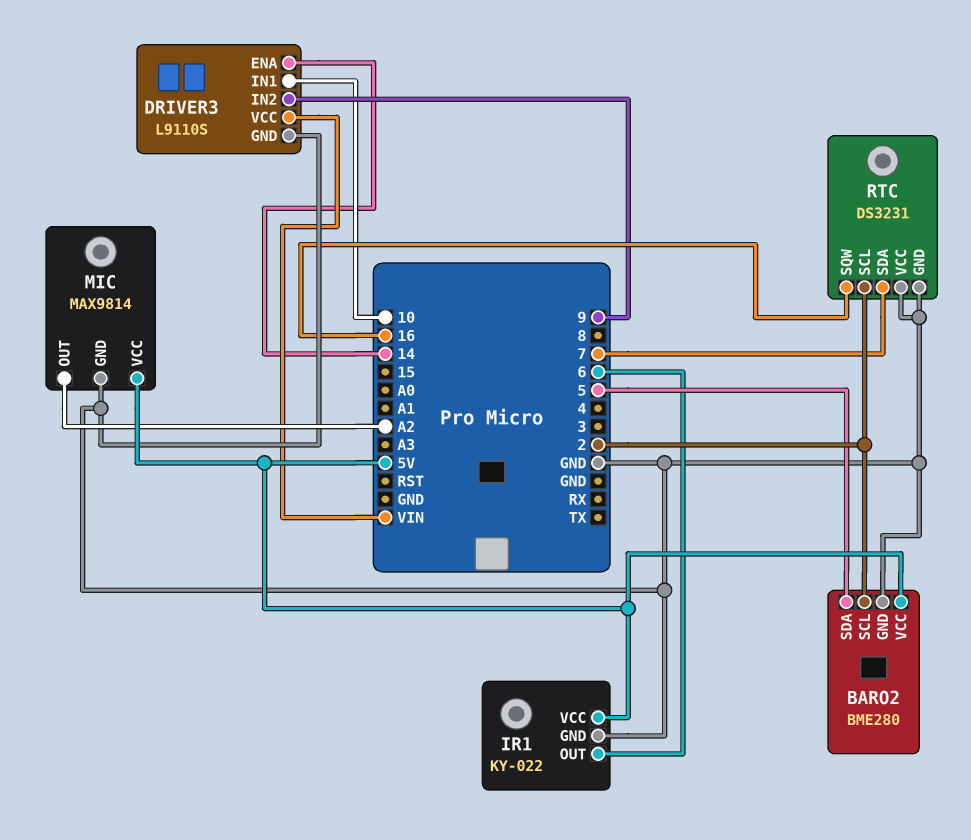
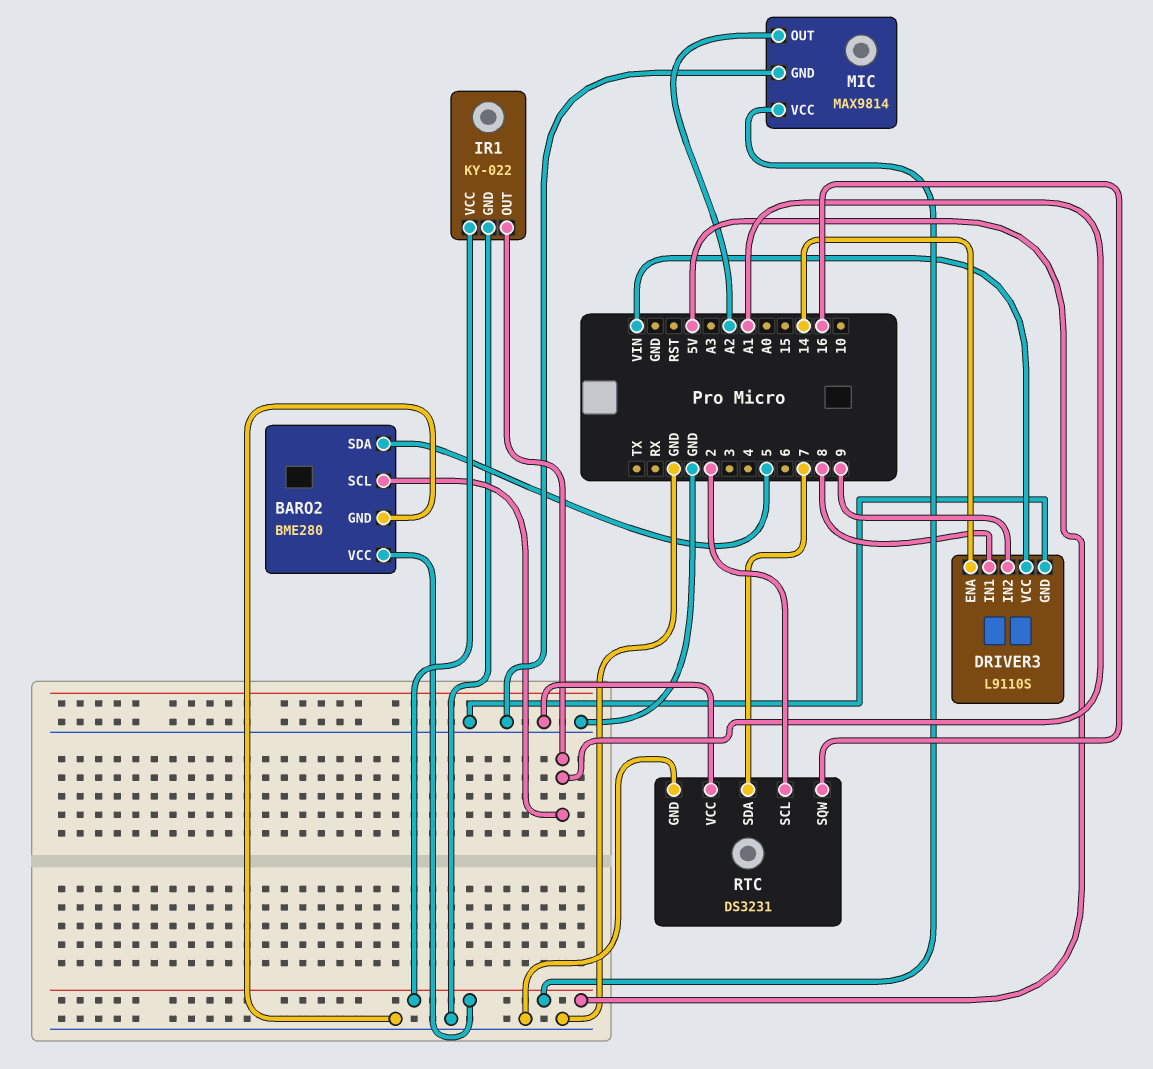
BARO2 pin SCL: 2 -> A1
DRIVER3 pin IN1: 10 -> 8
IR1 pin OUT: 6 -> A1

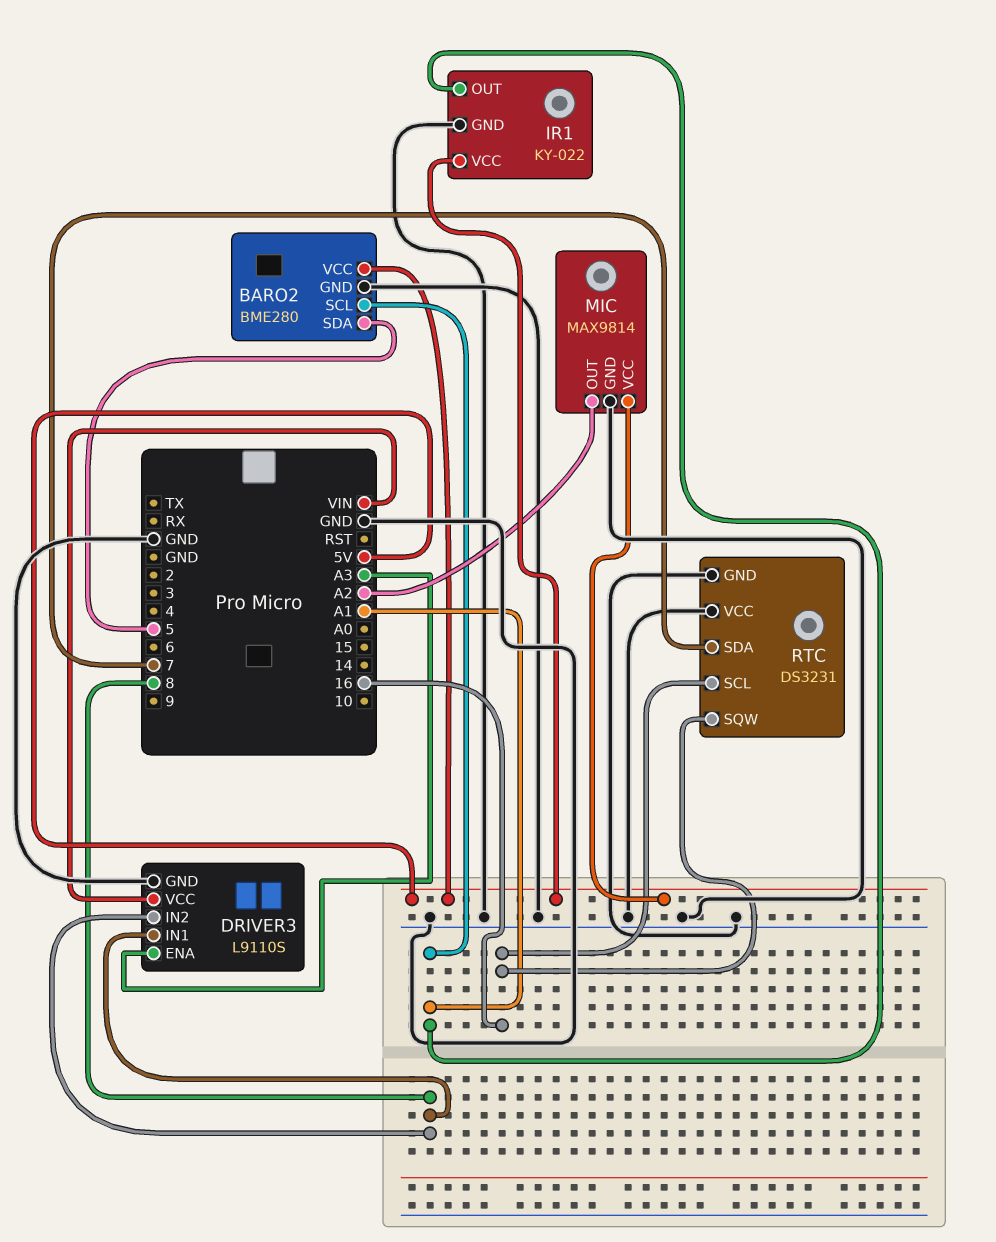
DRIVER3 pin ENA: 14 -> A3
DRIVER3 pin IN2: 9 -> 8
RTC pin SCL: 2 -> 16

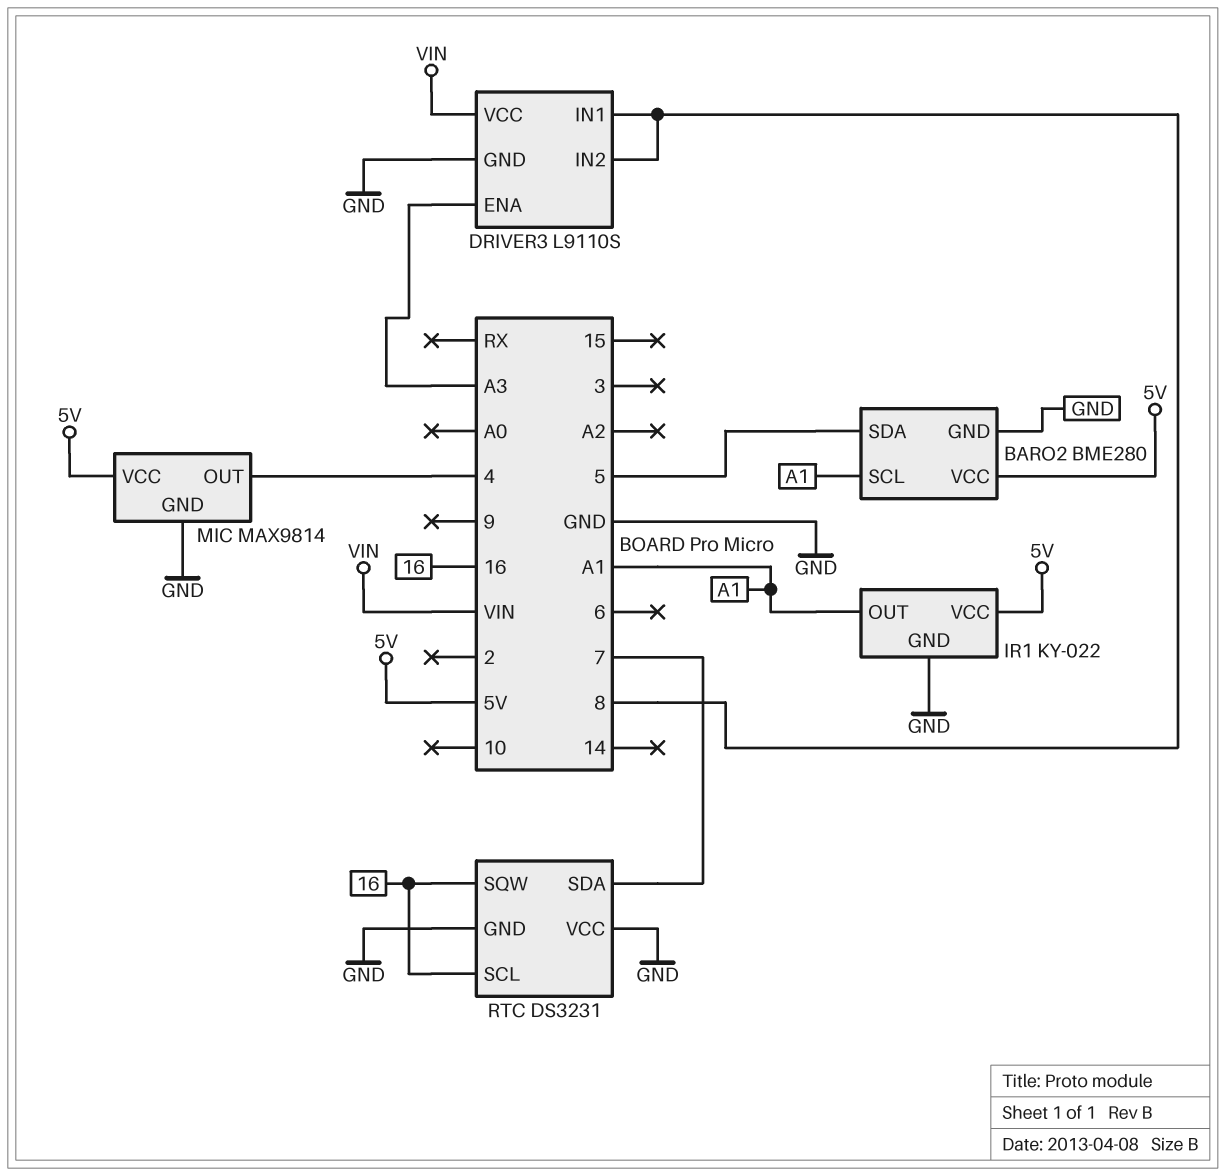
MIC pin OUT: A2 -> 4

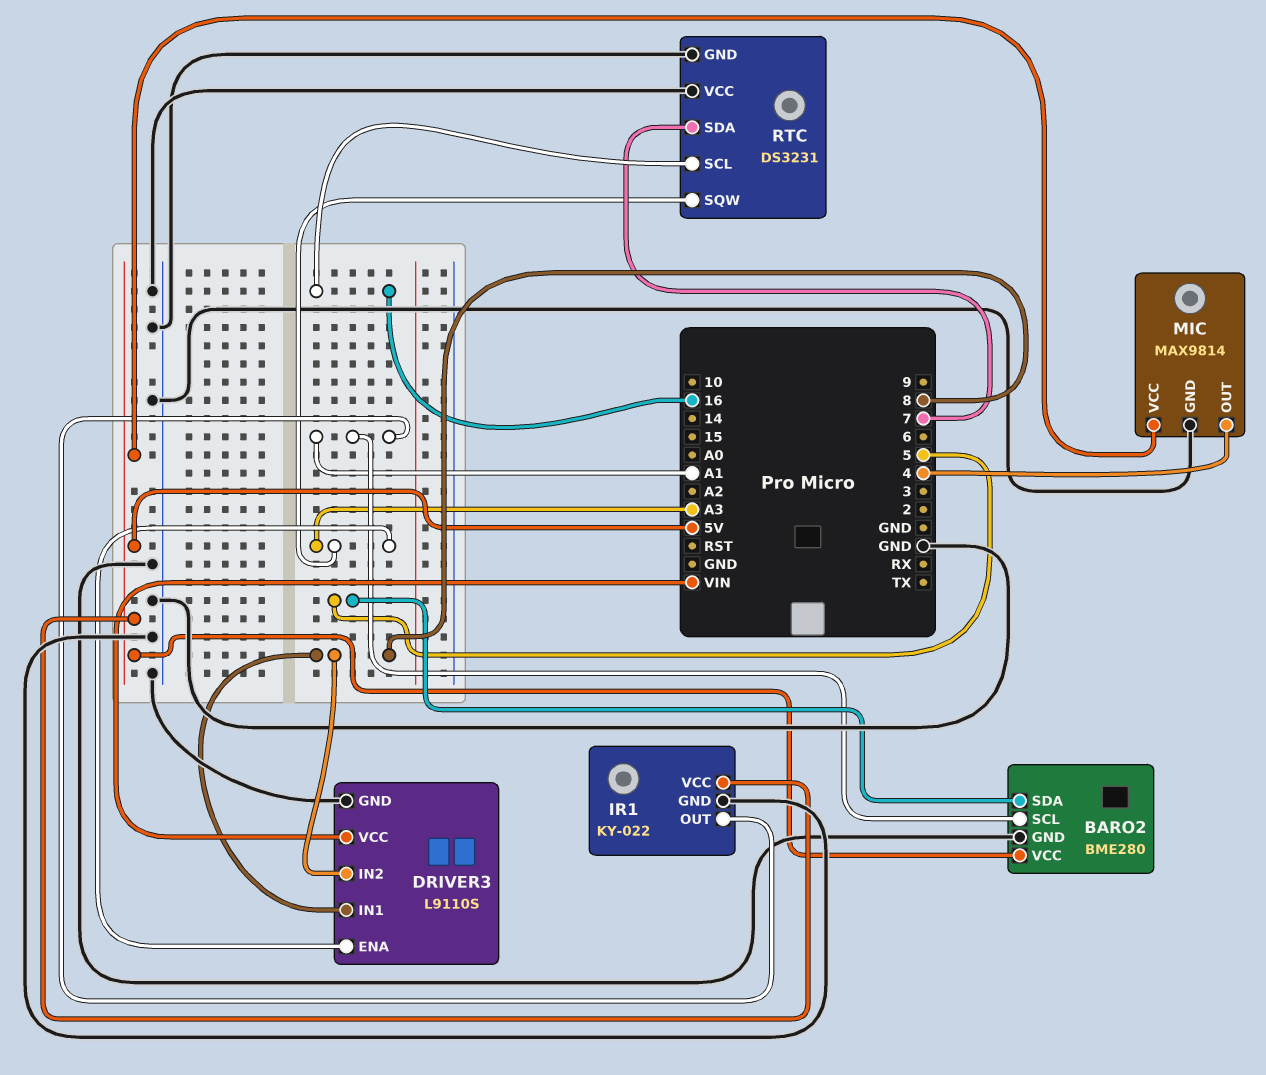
RTC pin SQW: 16 -> A3

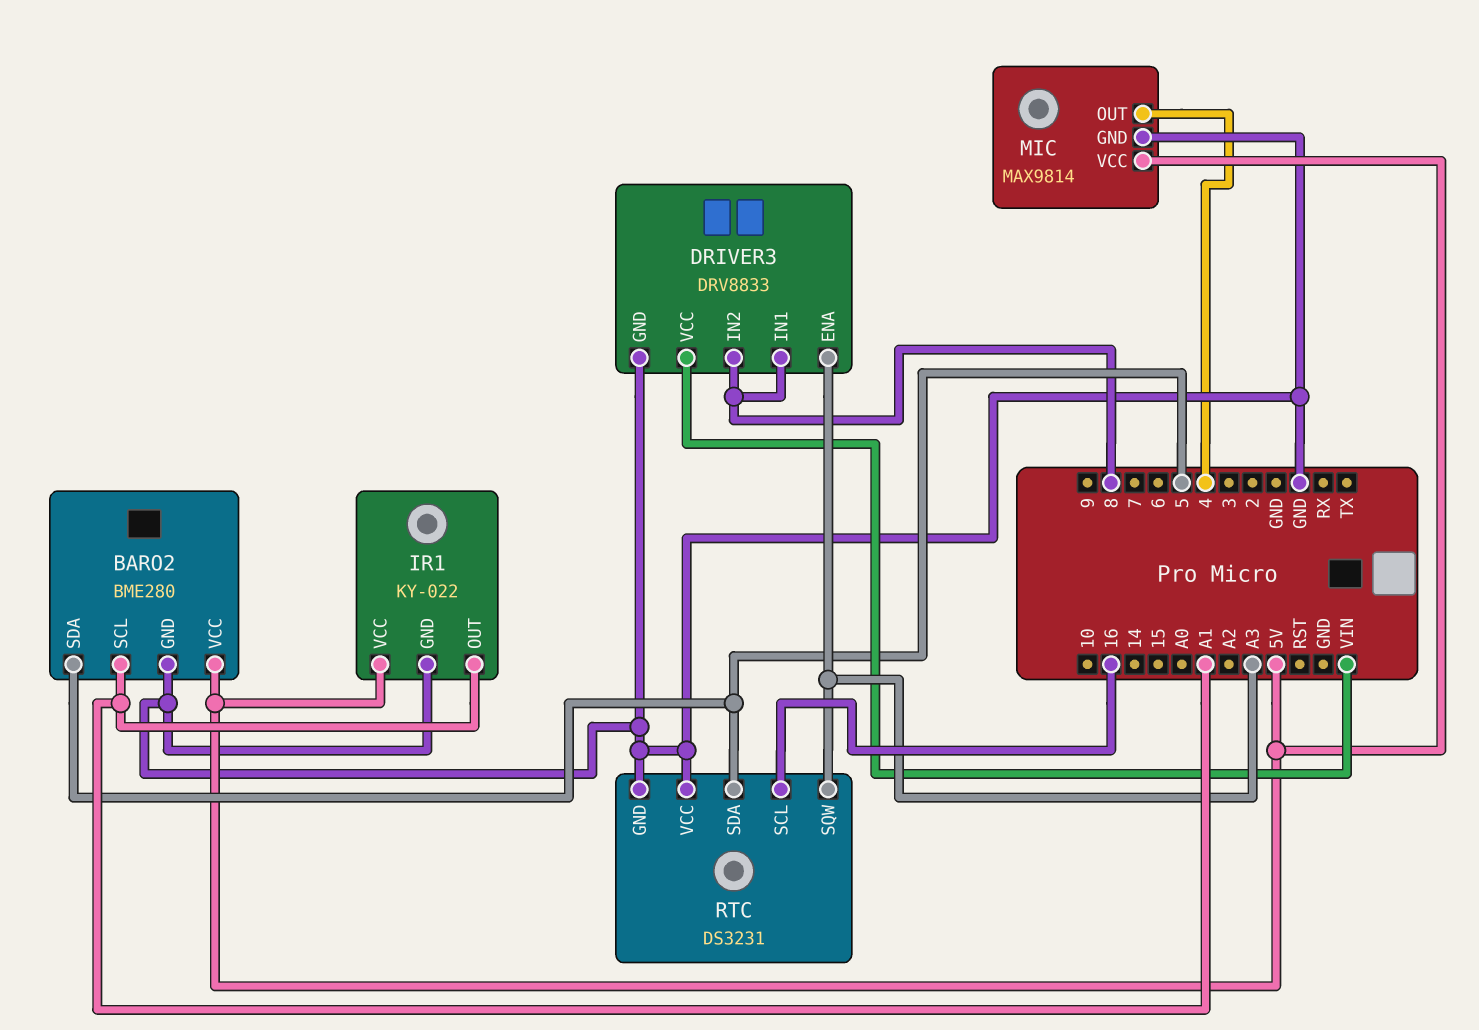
DRIVER3: L9110S -> DRV8833
RTC pin SDA: 7 -> 5

